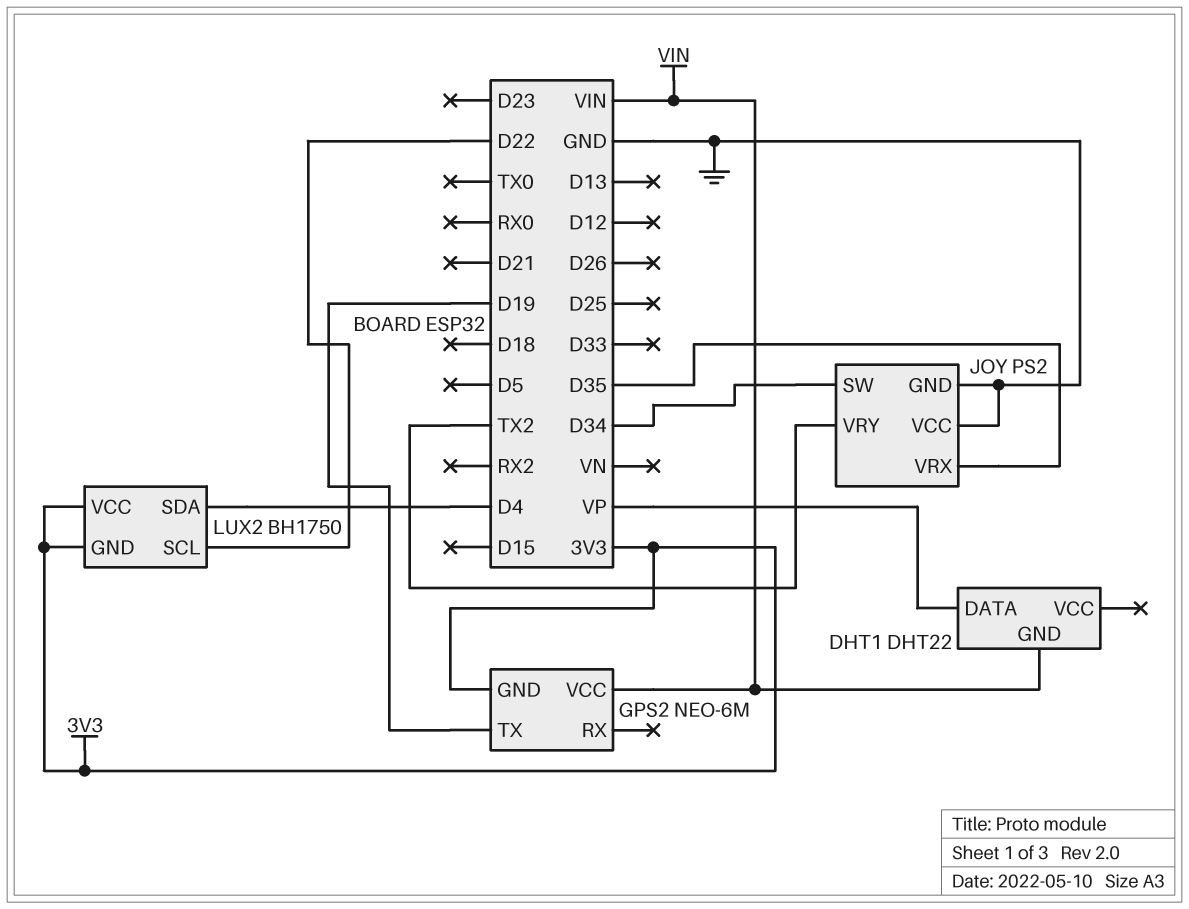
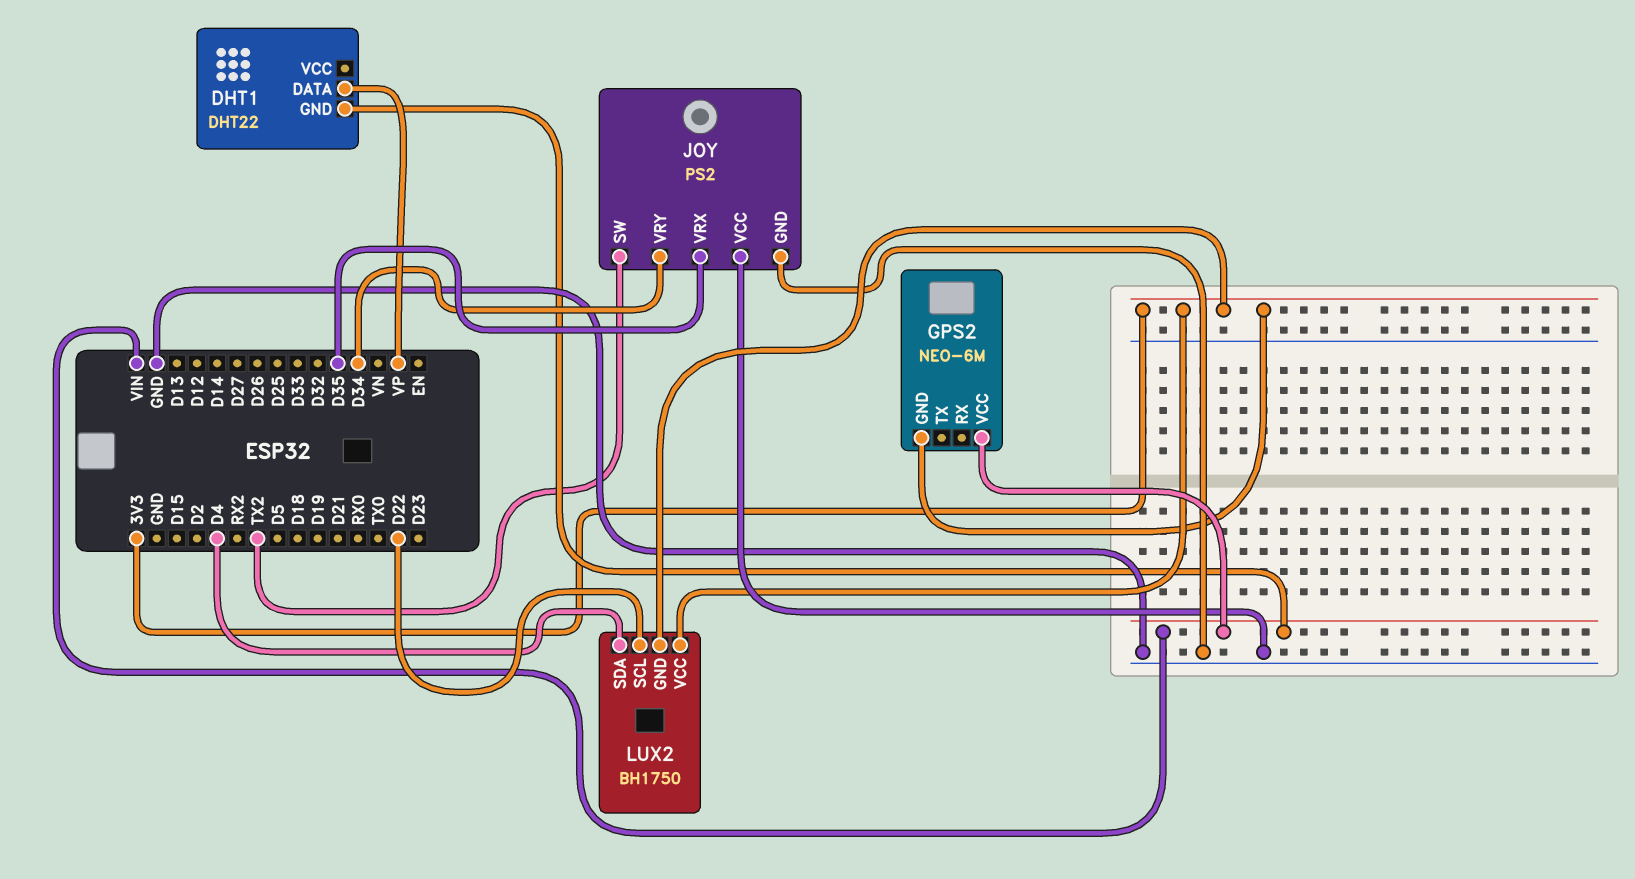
GPS2 pin TX: D19 -> none
JOY pin SW: D34 -> TX2
JOY pin VRY: TX2 -> D34

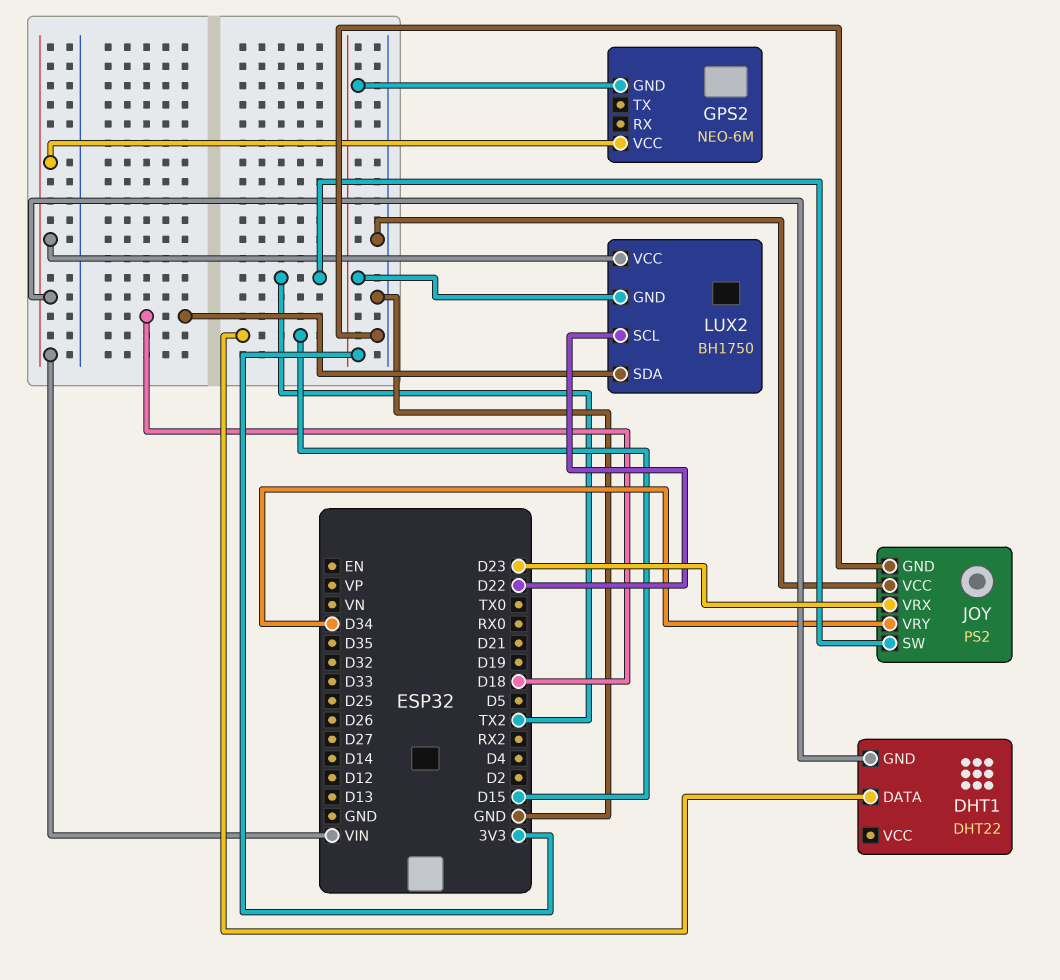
DHT1 pin DATA: VP -> D15
JOY pin VRX: D35 -> D23
LUX2 pin SDA: D4 -> D18
LUX2 pin VCC: 3V3 -> VIN

